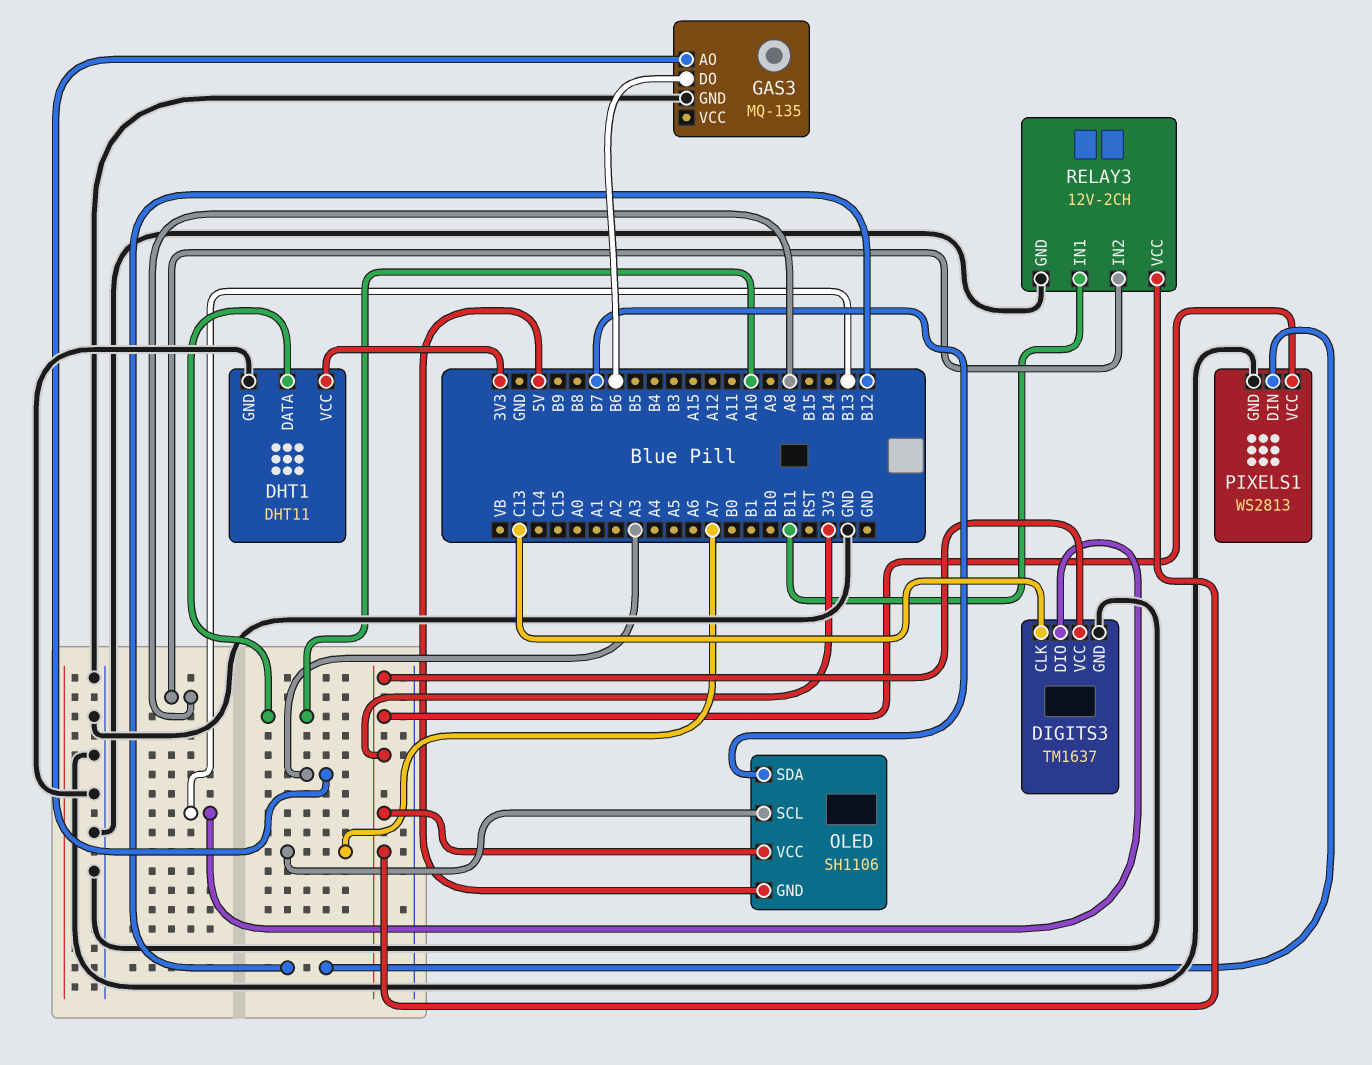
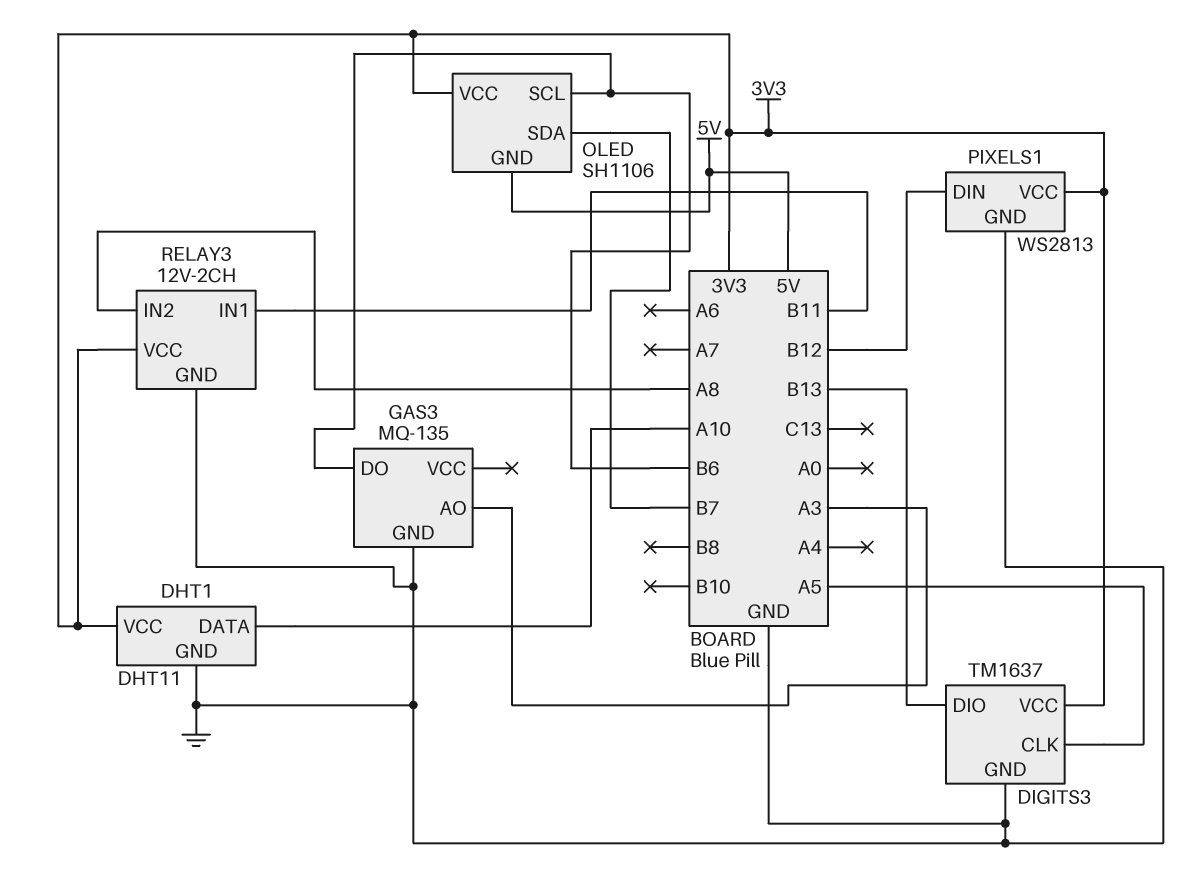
DIGITS3 pin CLK: C13 -> A5
OLED pin SCL: A7 -> B6

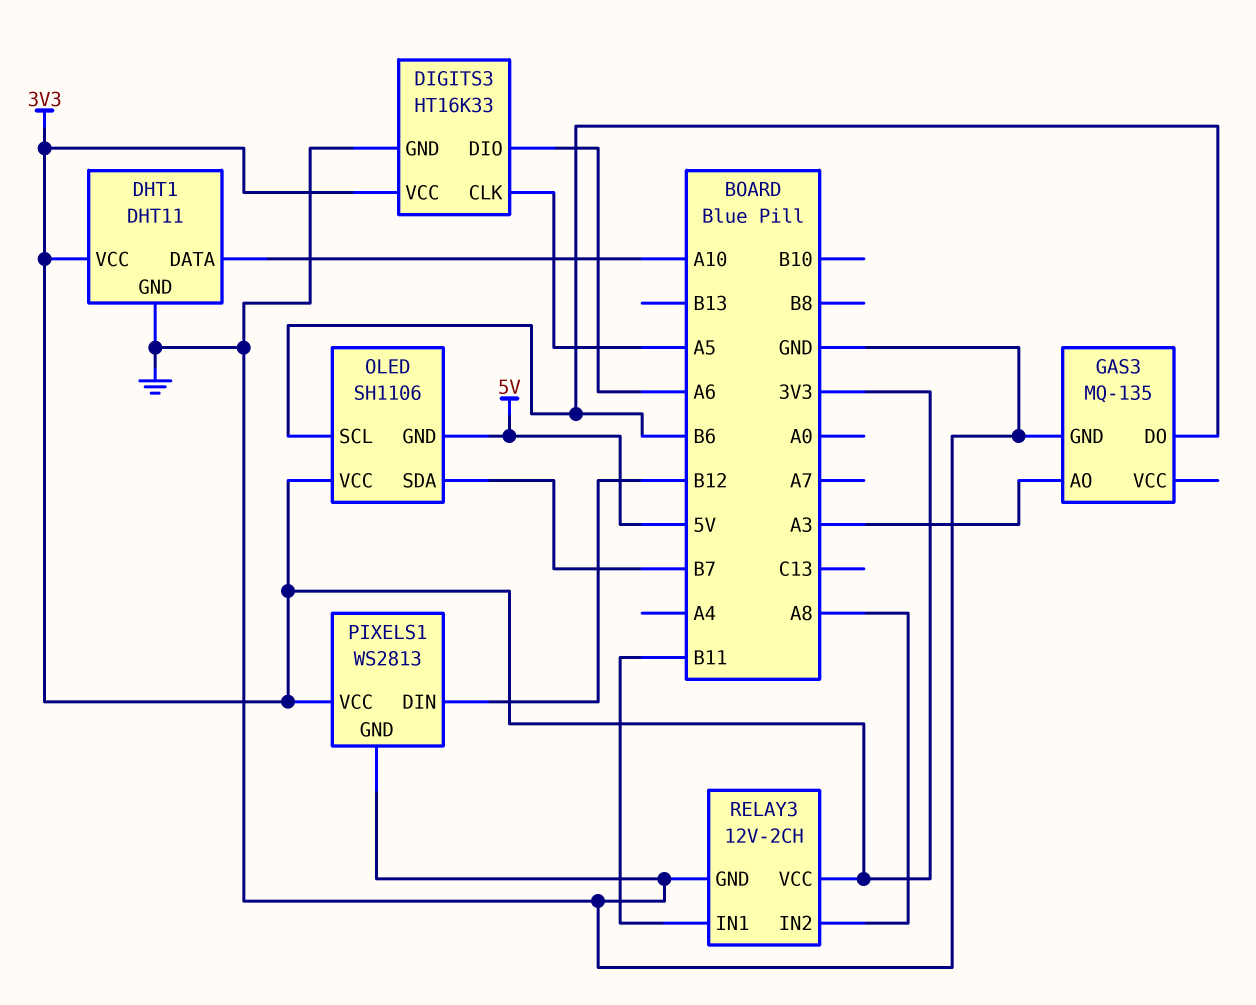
DIGITS3: TM1637 -> HT16K33
DIGITS3 pin DIO: B13 -> A6

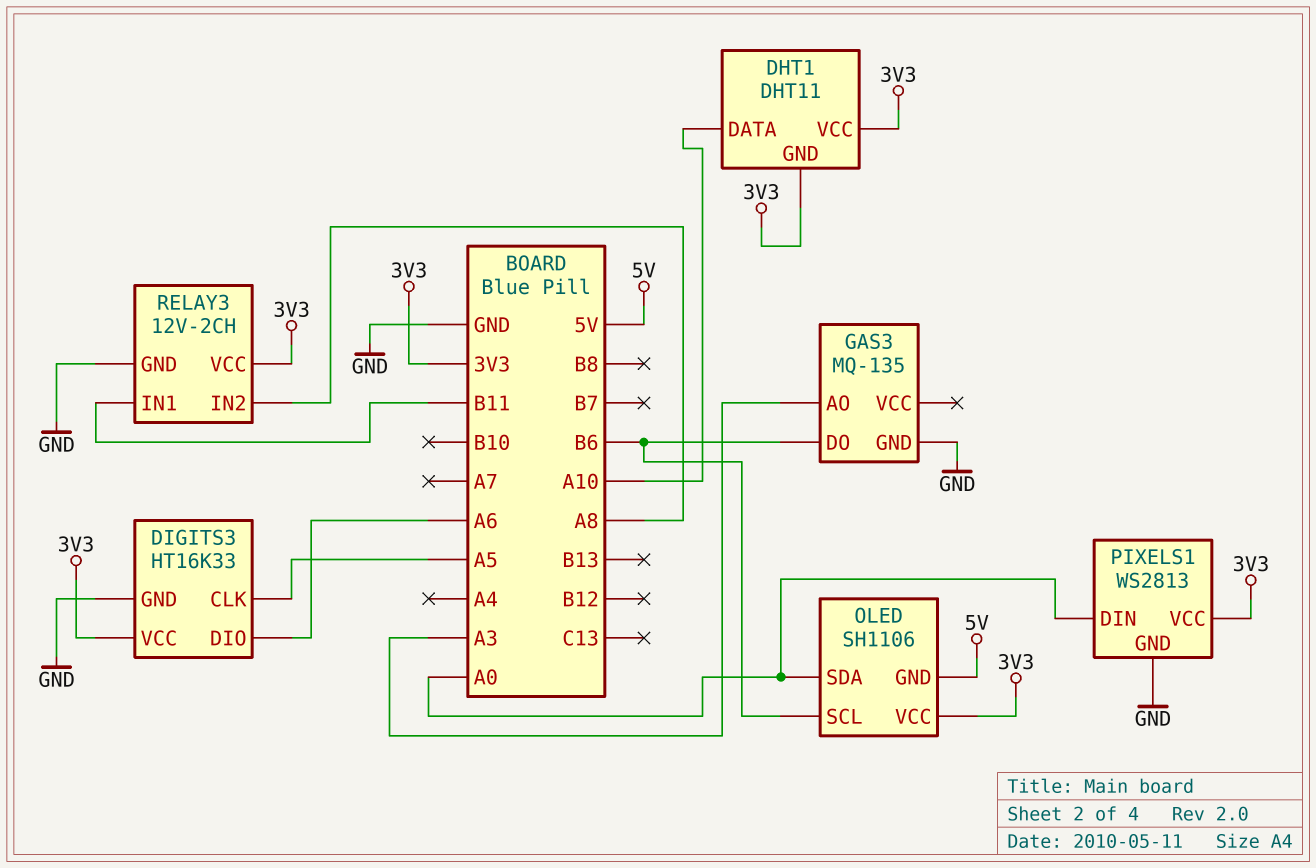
DHT1 pin GND: GND -> 3V3
OLED pin SDA: B7 -> A0
PIXELS1 pin DIN: B12 -> A0

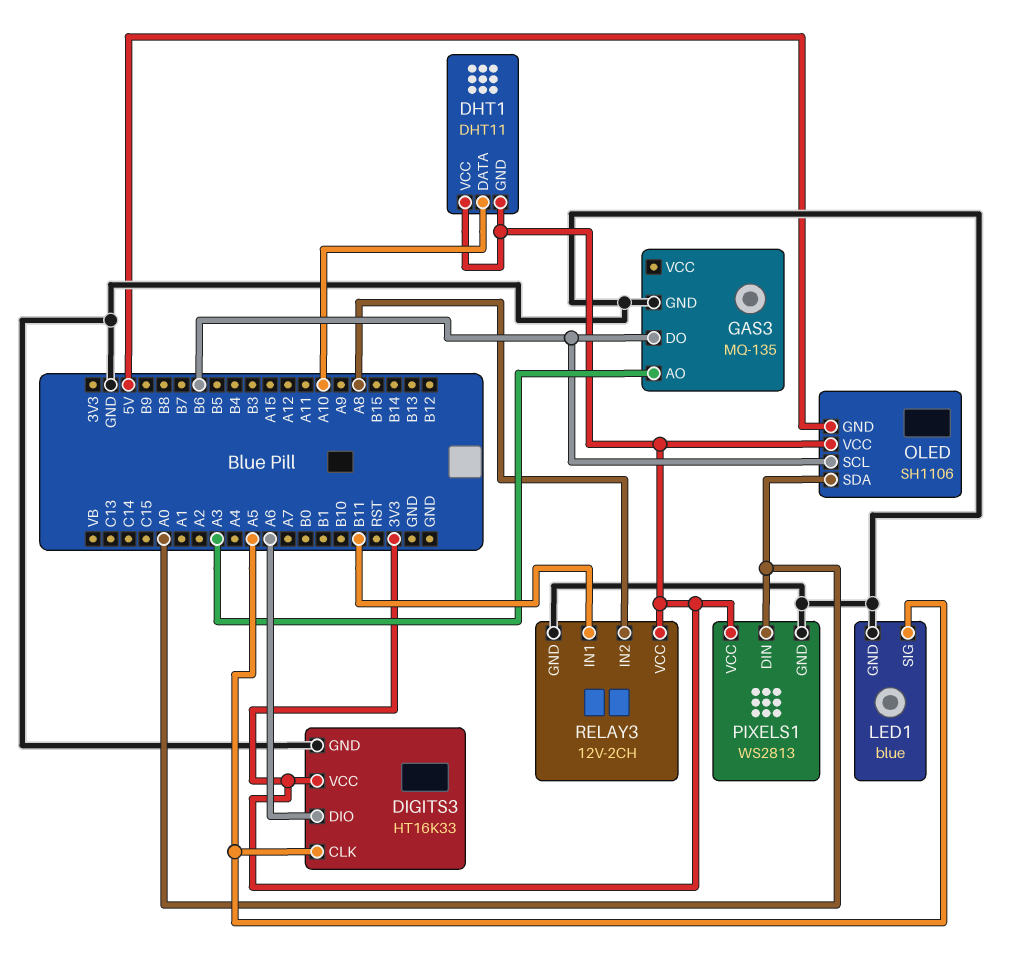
LED1: none -> blue
LED1 pin GND: none -> GND
LED1 pin SIG: none -> A5

